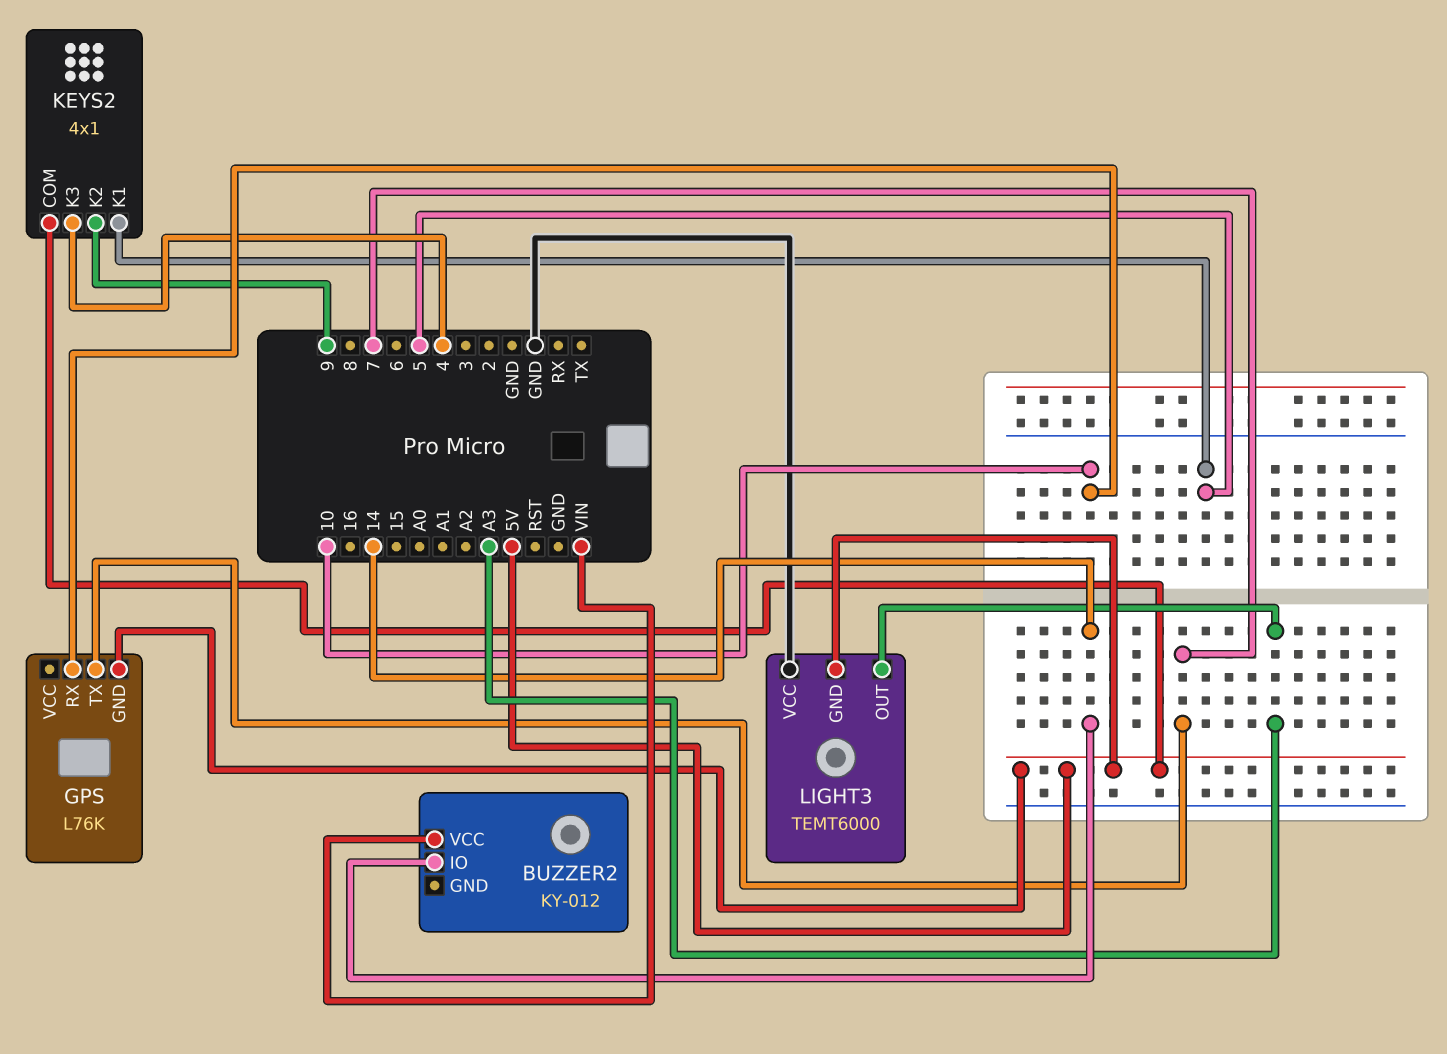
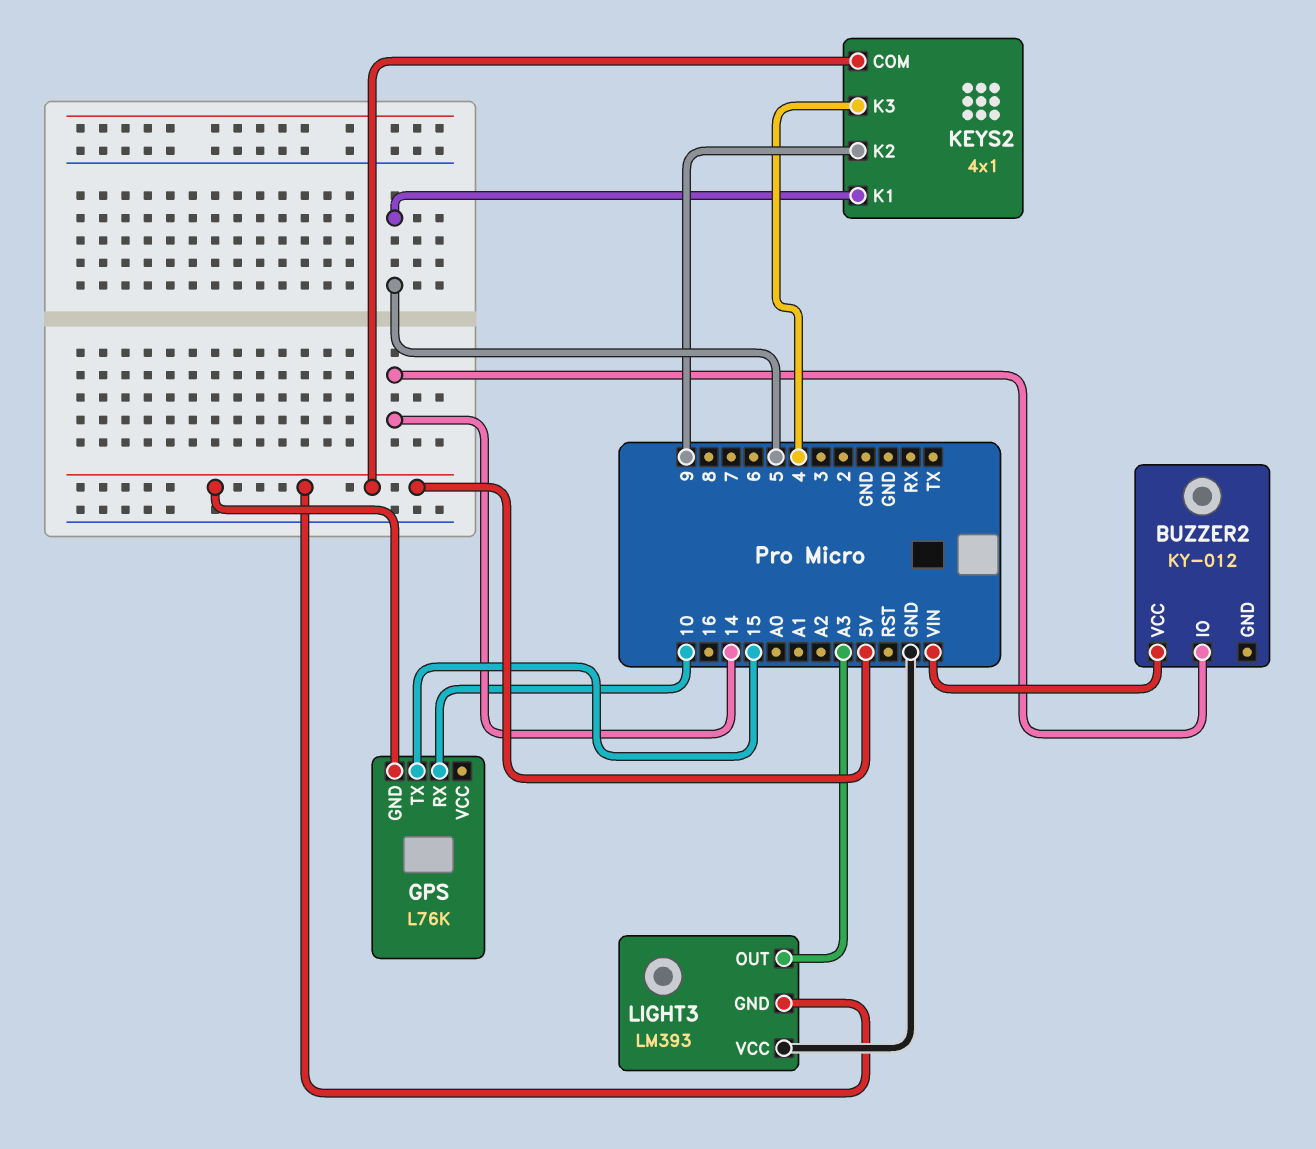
GPS pin TX: 7 -> 15
LIGHT3: TEMT6000 -> LM393

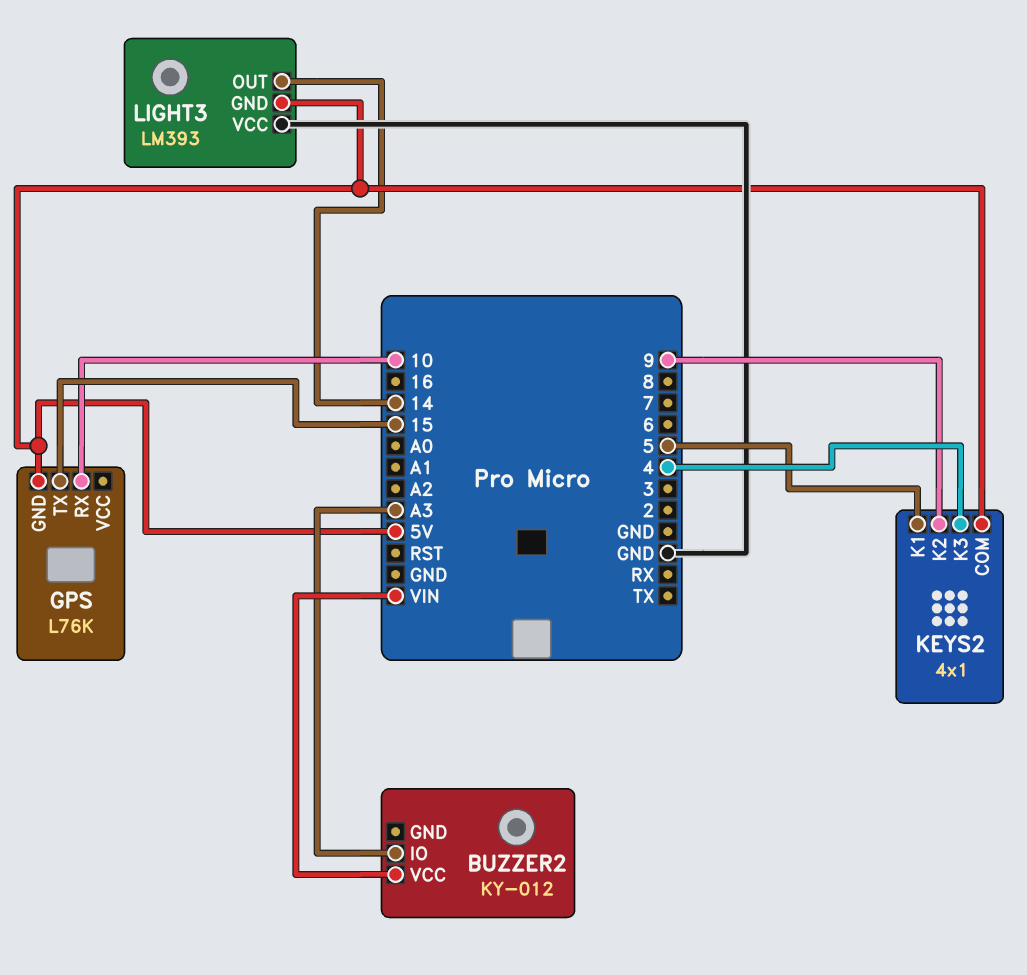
BUZZER2 pin IO: 14 -> A3
LIGHT3 pin OUT: A3 -> 14

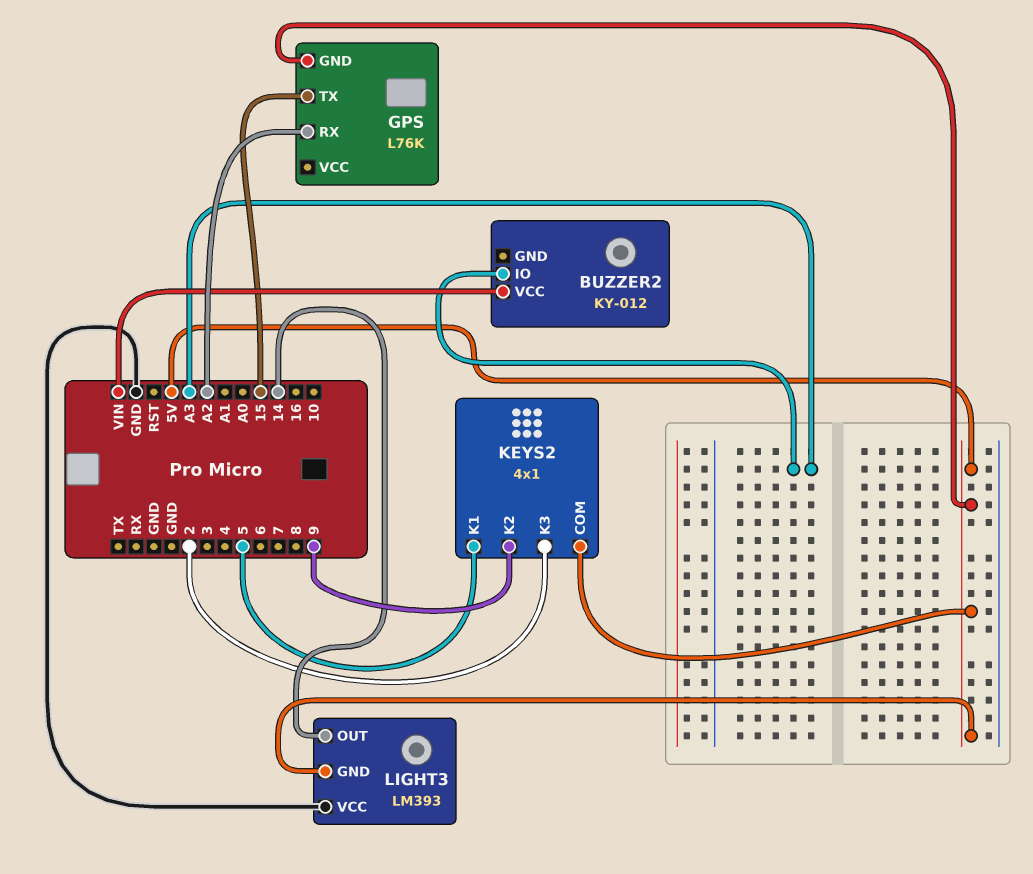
GPS pin RX: 10 -> A2
KEYS2 pin K3: 4 -> 2

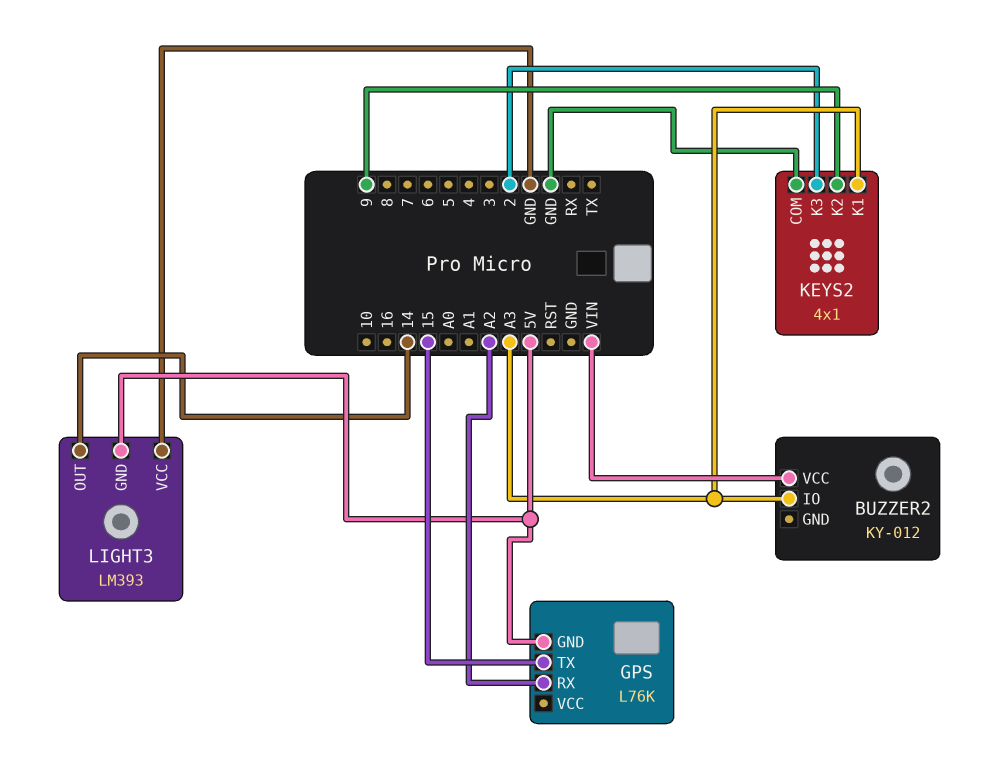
KEYS2 pin COM: 5V -> GND
KEYS2 pin K1: 5 -> A3

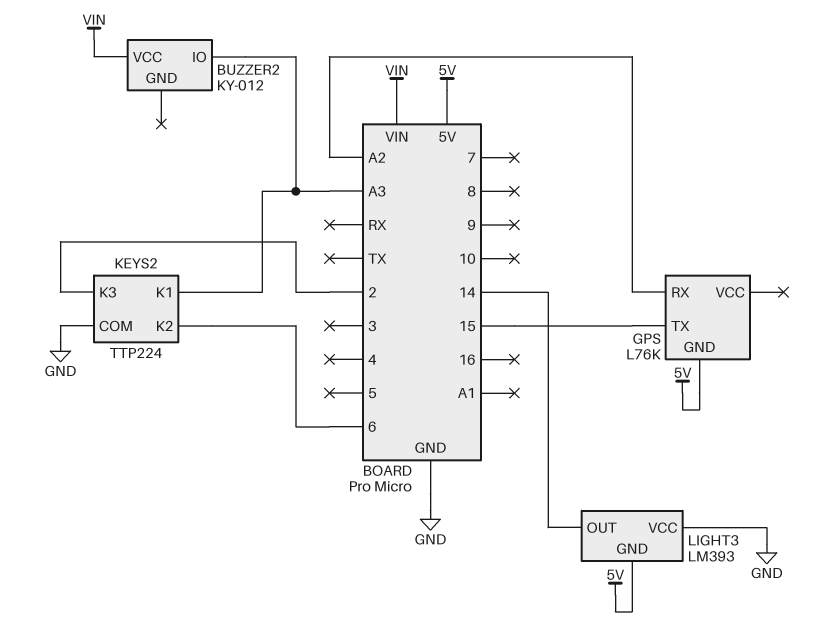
KEYS2: 4x1 -> TTP224
KEYS2 pin K2: 9 -> 6

